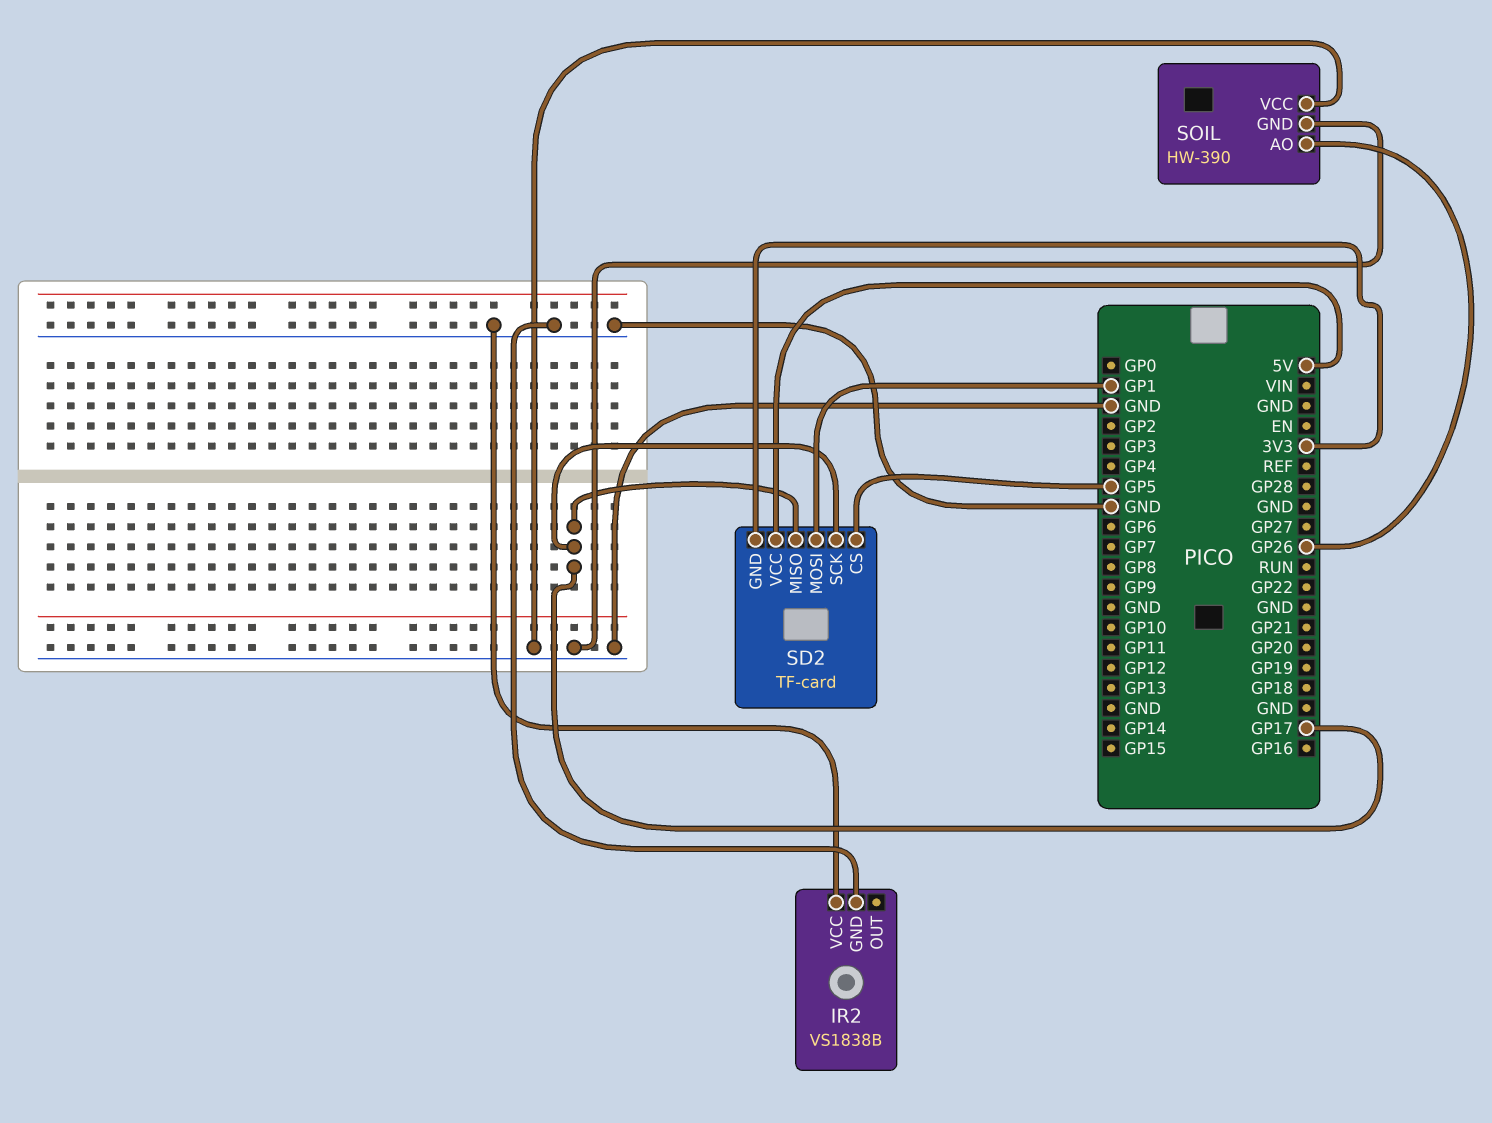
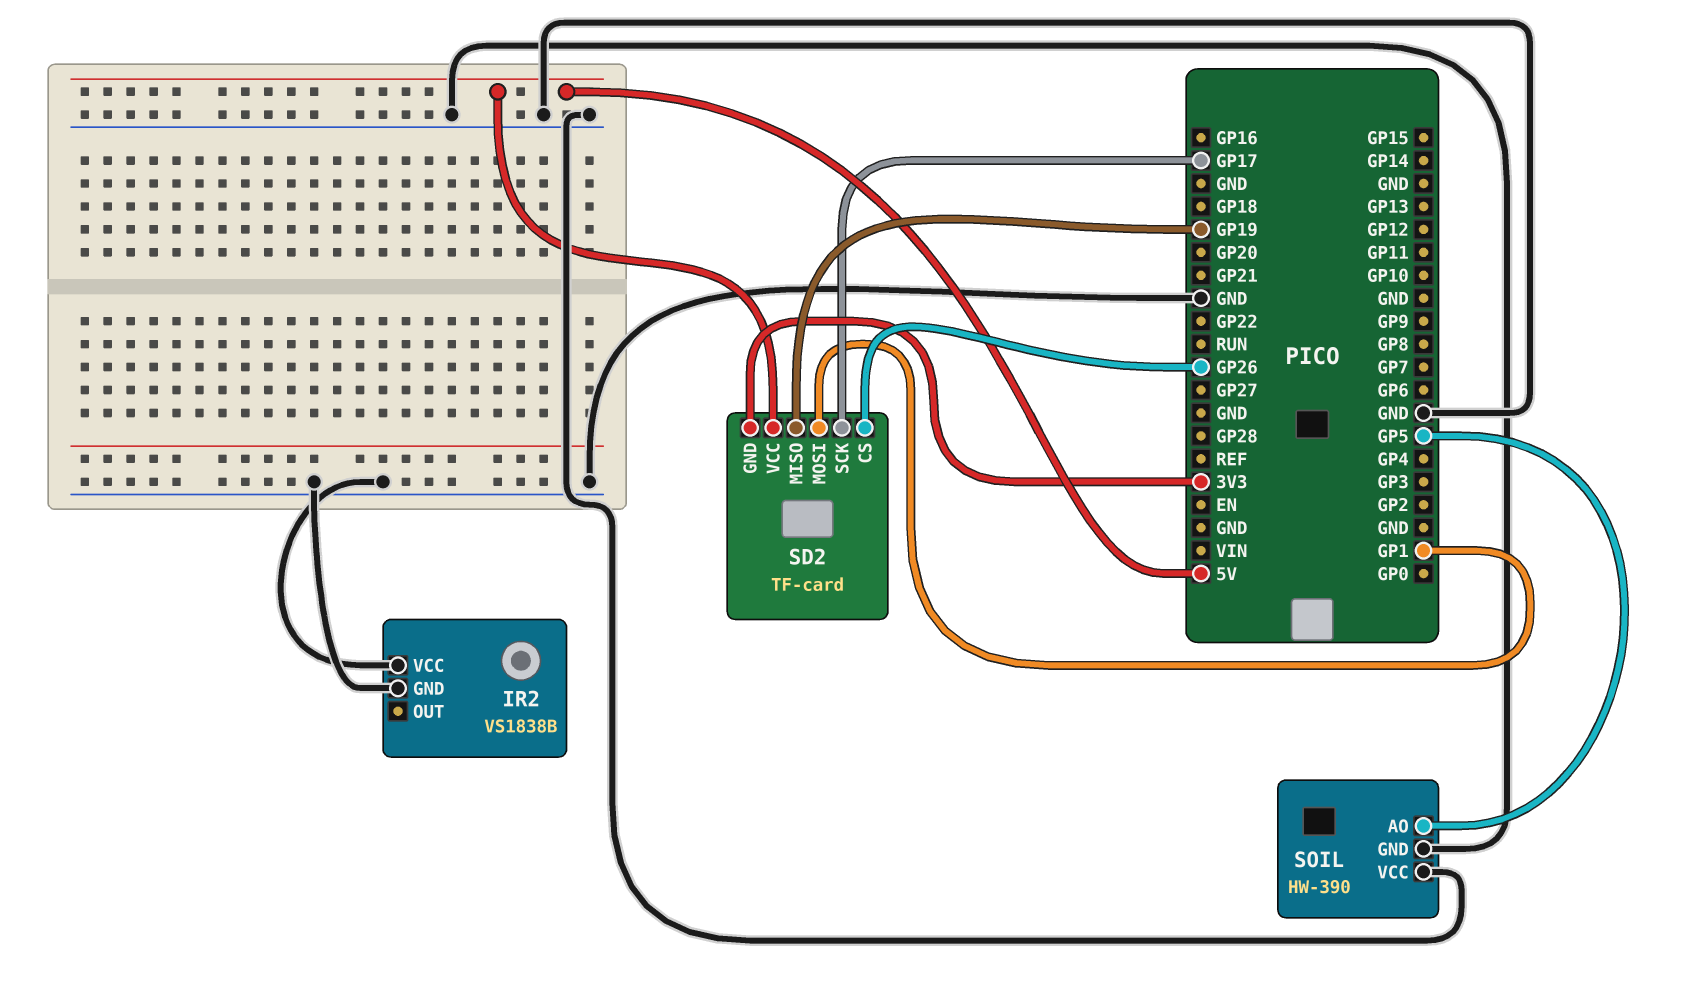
SD2 pin CS: GP5 -> GP26
SD2 pin MISO: GP17 -> GP19
SOIL pin AO: GP26 -> GP5

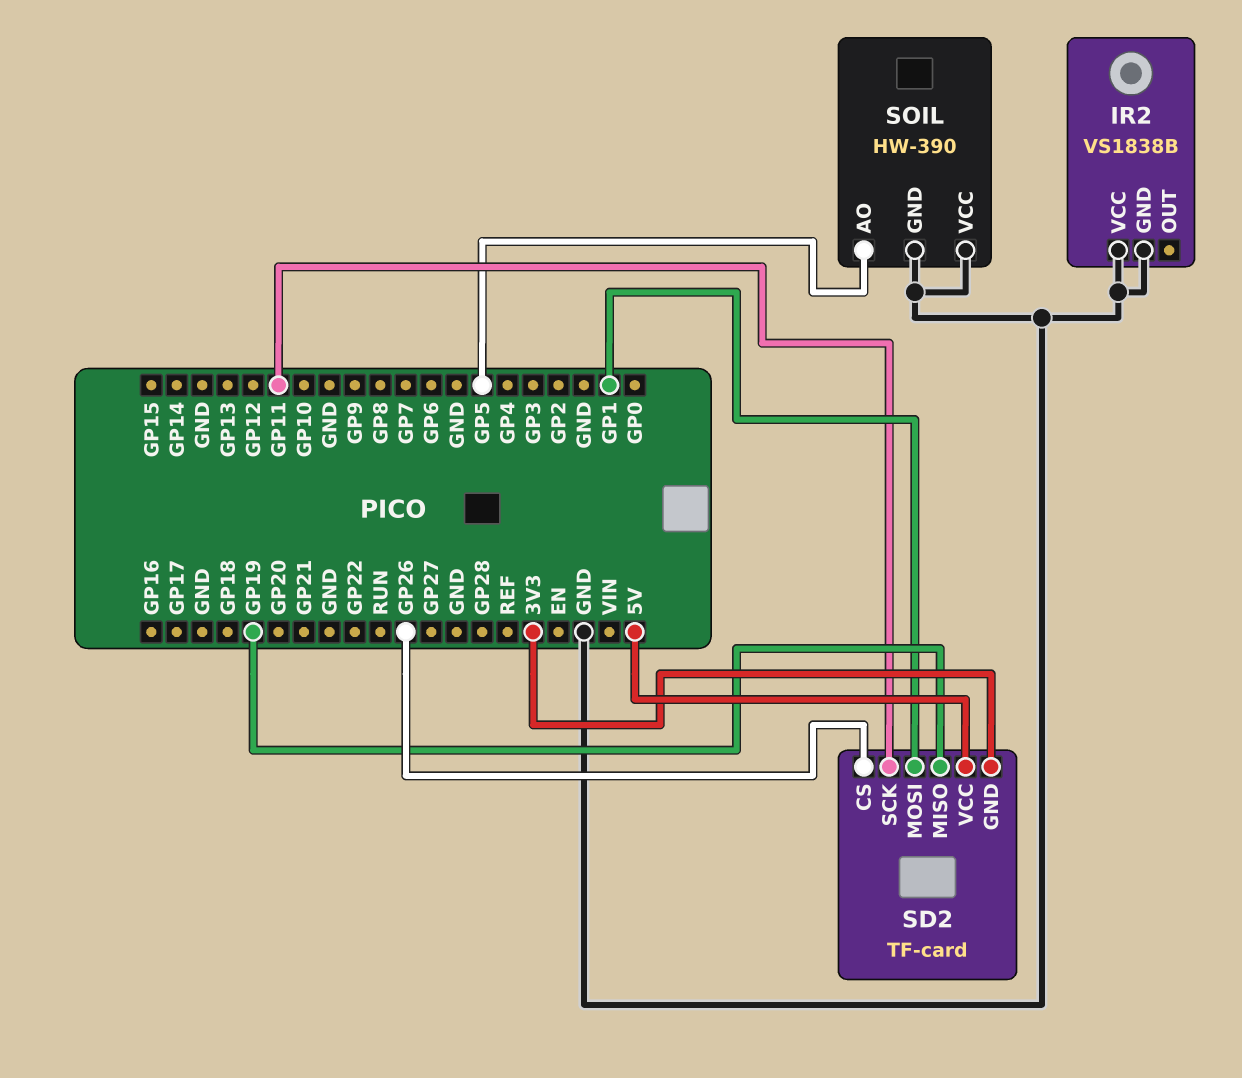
SD2 pin SCK: GP17 -> GP11

